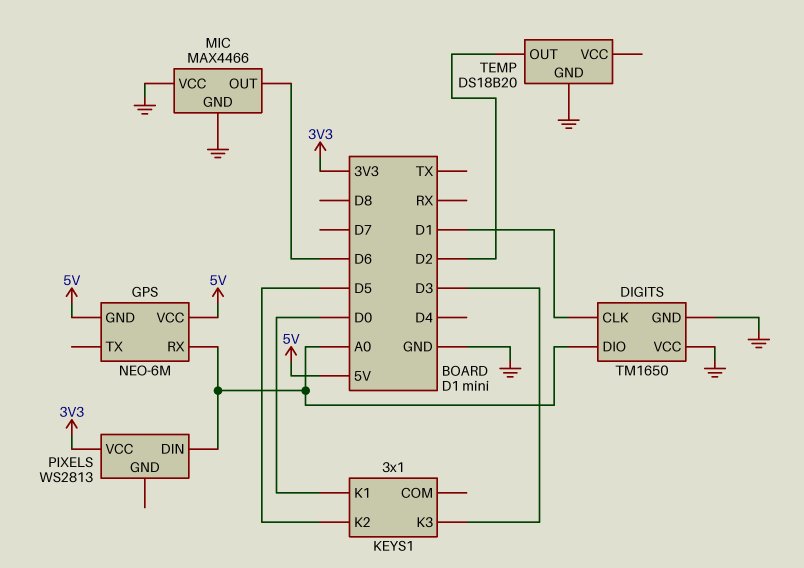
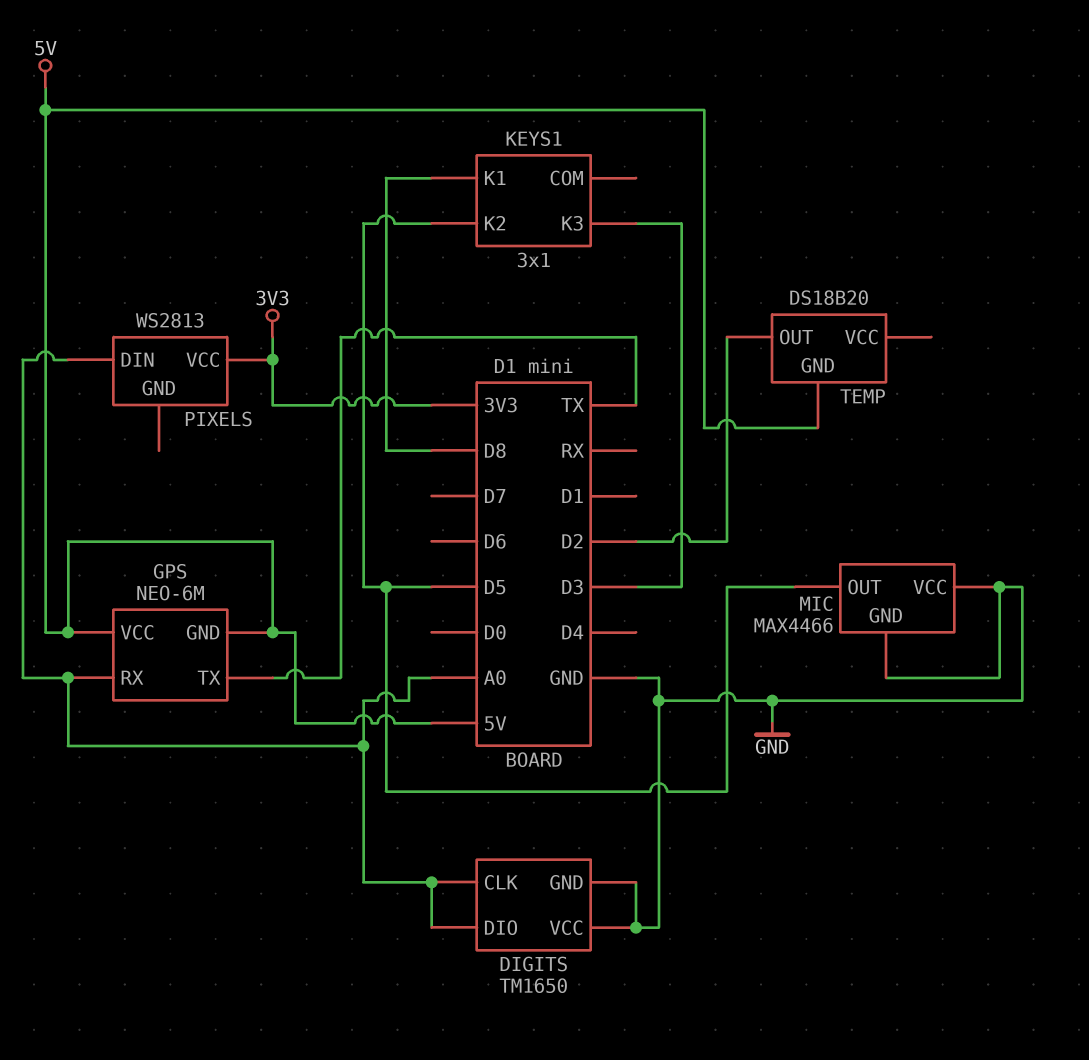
DIGITS pin CLK: D1 -> A0
GPS pin TX: none -> TX
KEYS1 pin K1: D0 -> D8
MIC pin OUT: D6 -> D5
TEMP pin GND: GND -> 5V

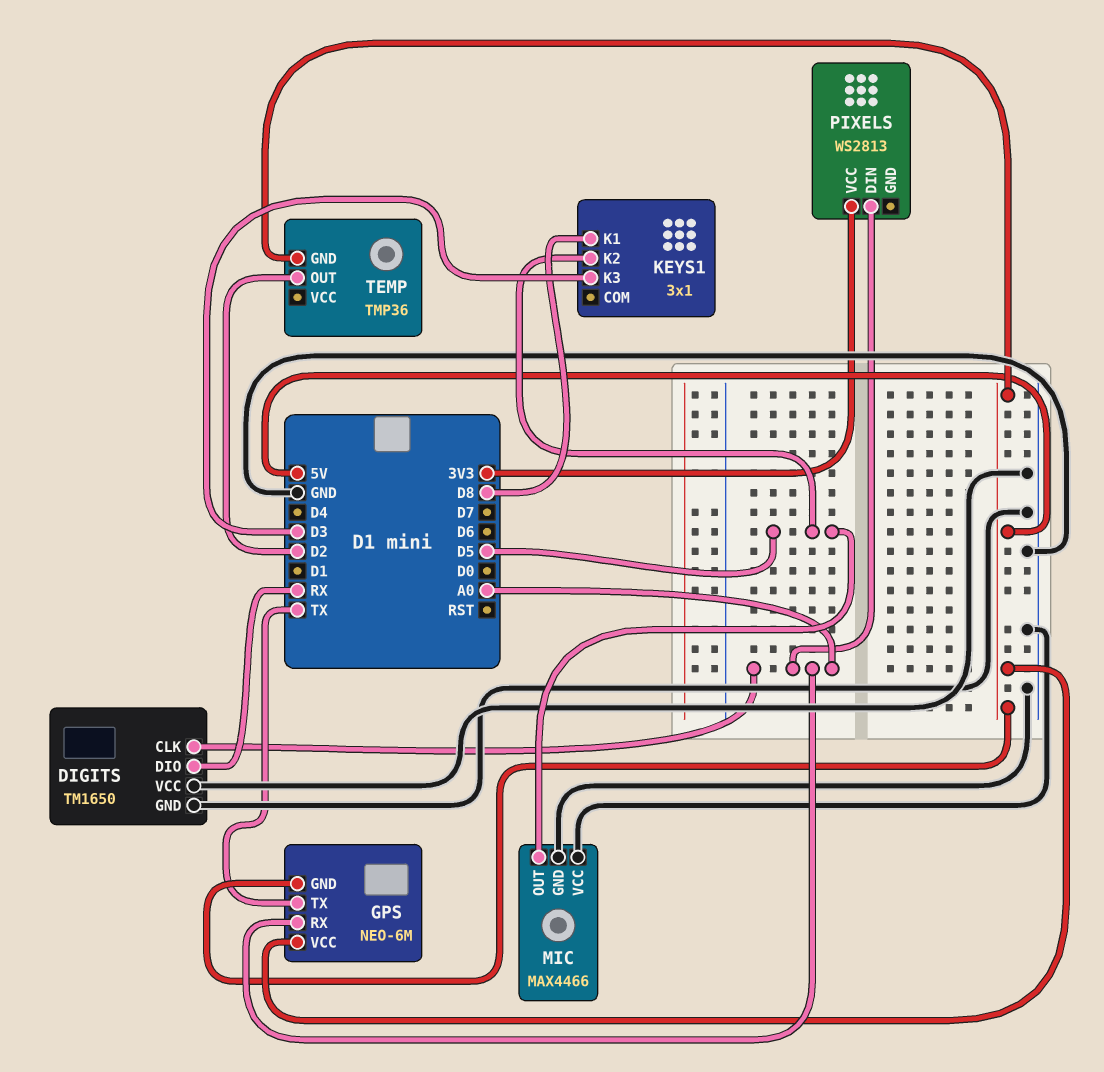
DIGITS pin DIO: A0 -> RX
TEMP: DS18B20 -> TMP36

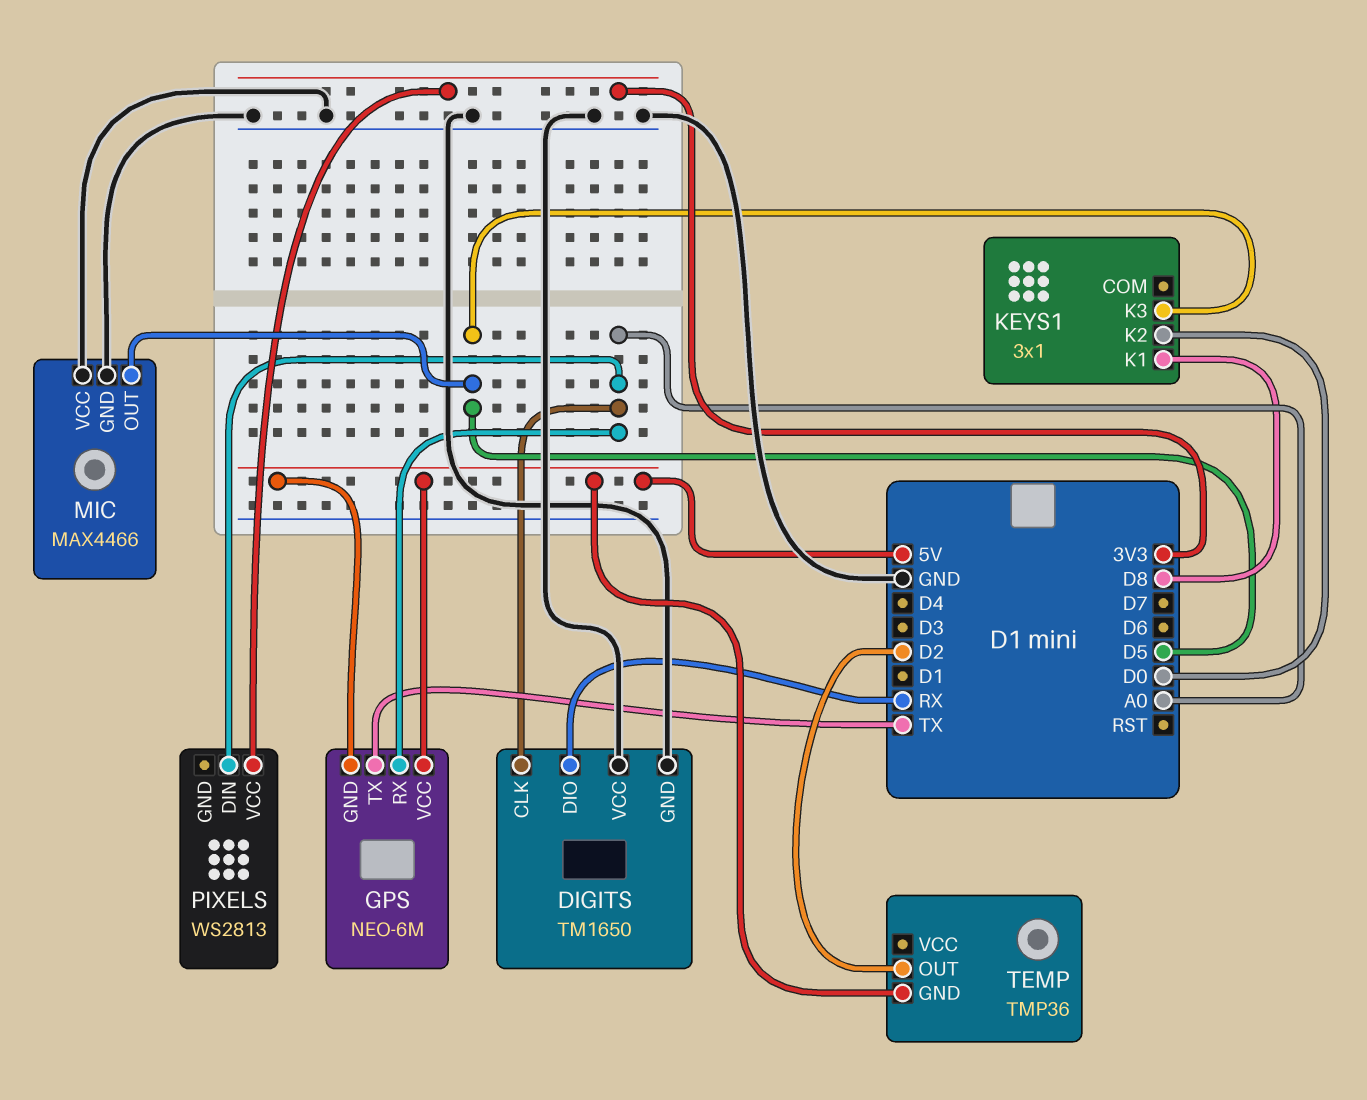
KEYS1 pin K2: D5 -> D0
KEYS1 pin K3: D3 -> D5

